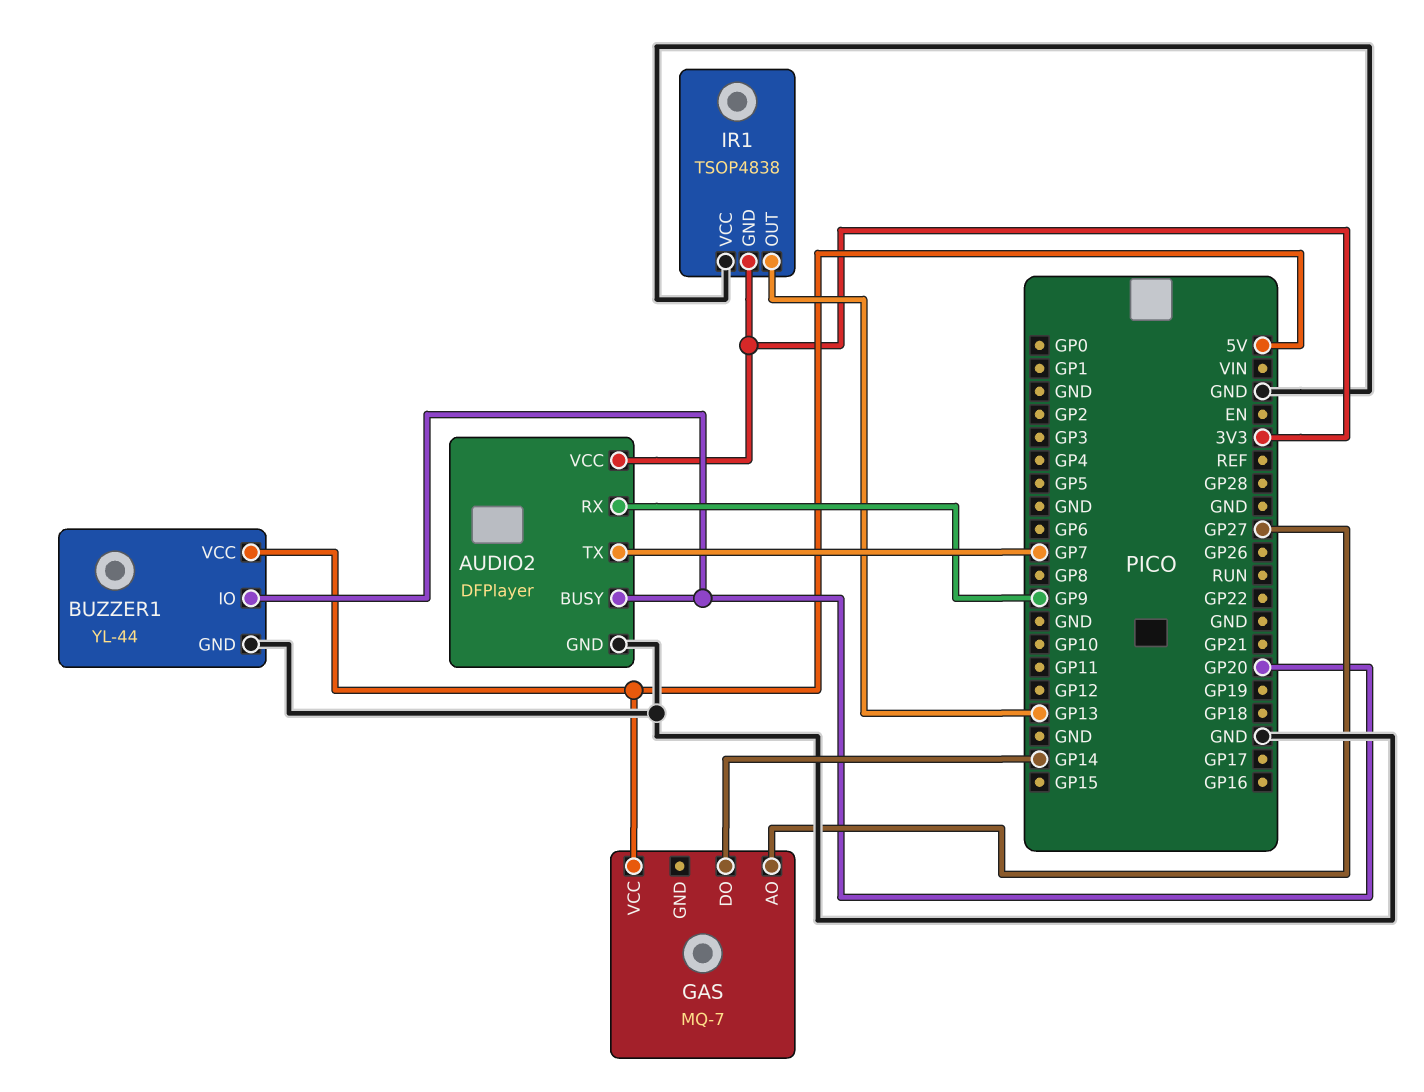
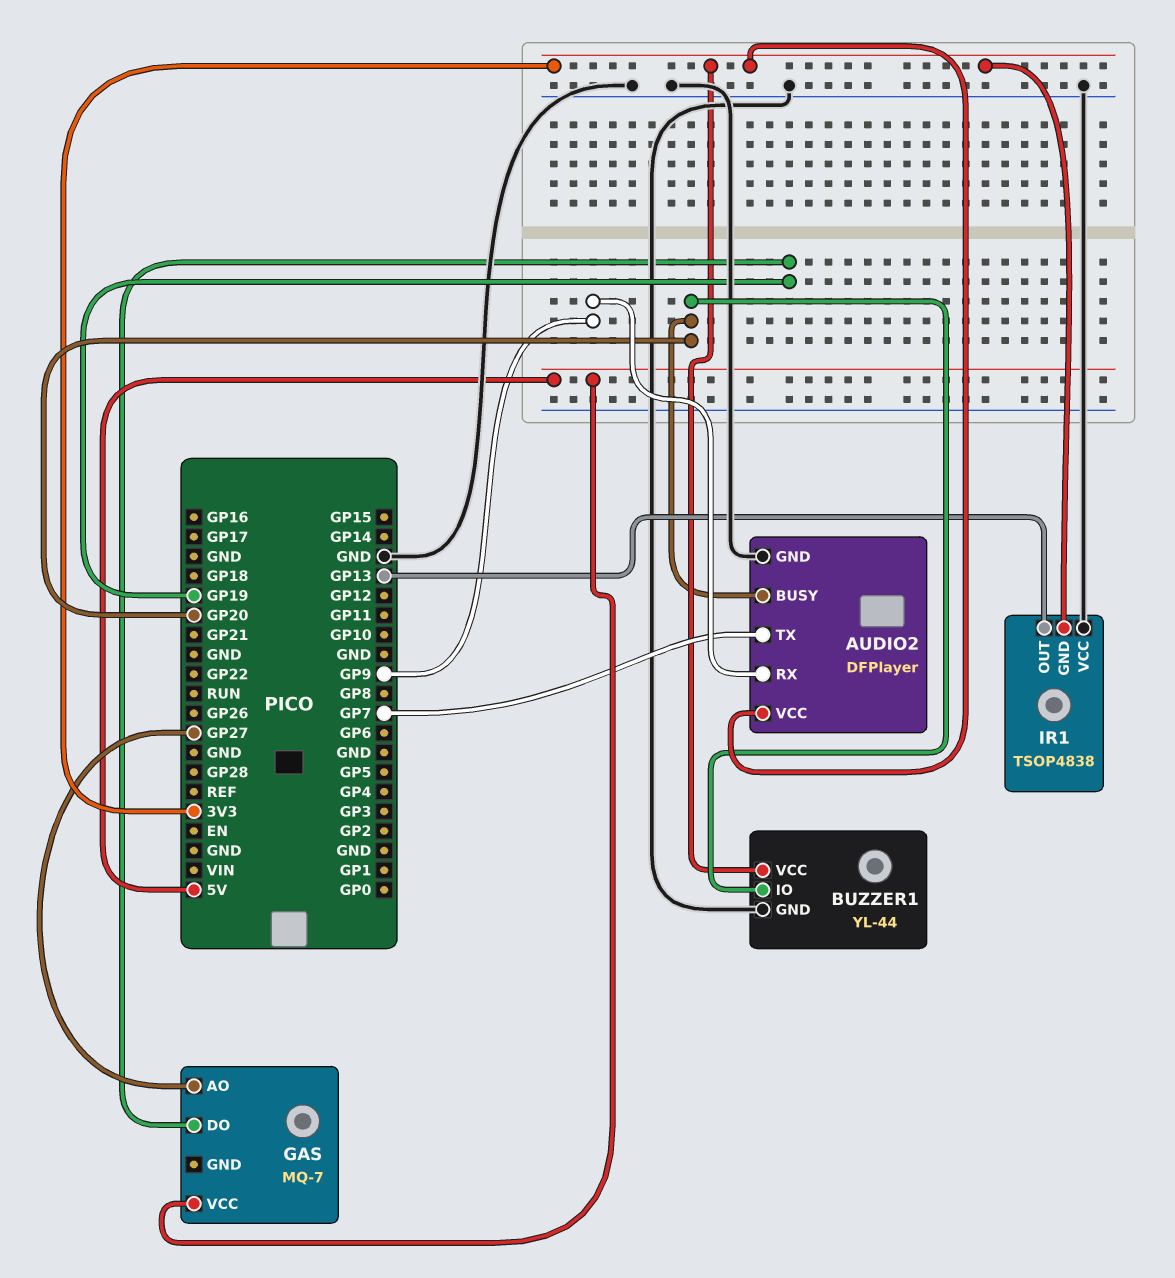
BUZZER1 pin VCC: 5V -> 3V3
GAS pin DO: GP14 -> GP19

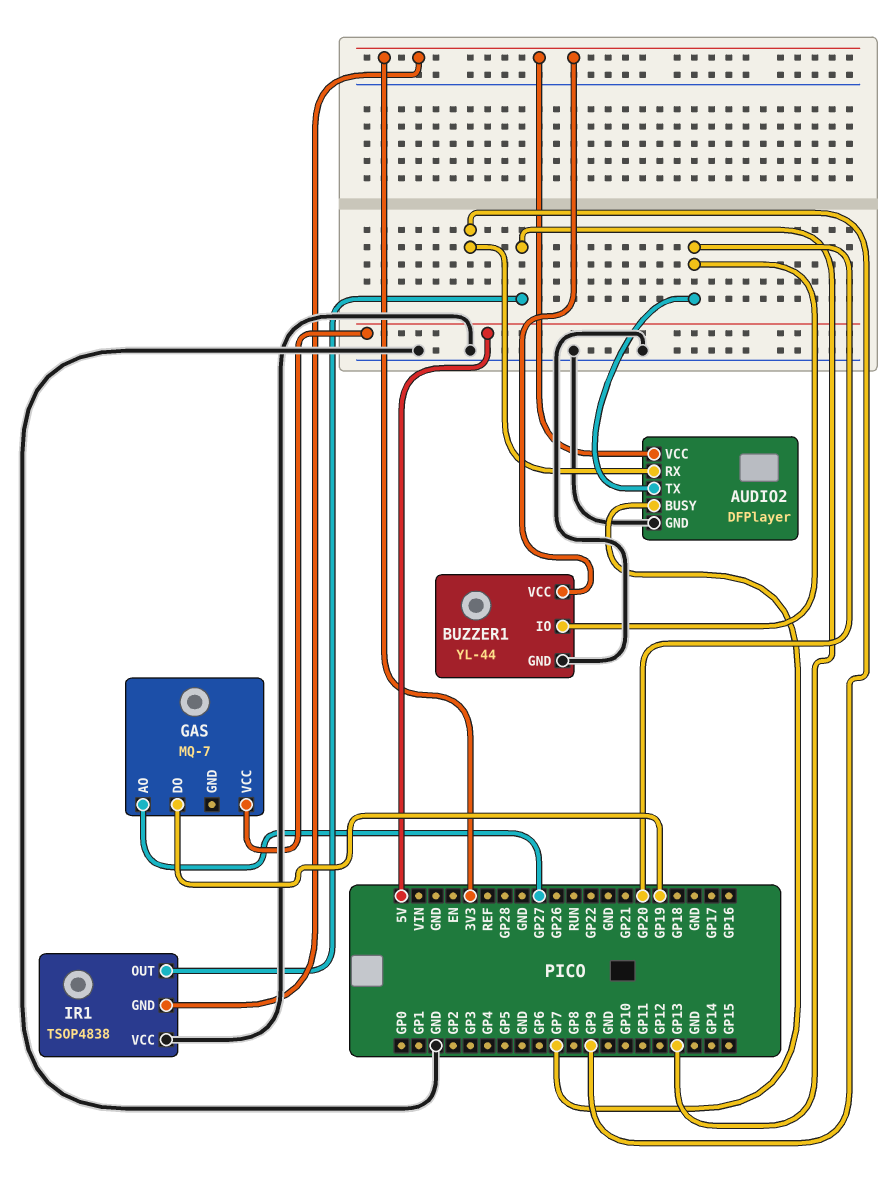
AUDIO2 pin BUSY: GP20 -> GP7
AUDIO2 pin TX: GP7 -> GP20

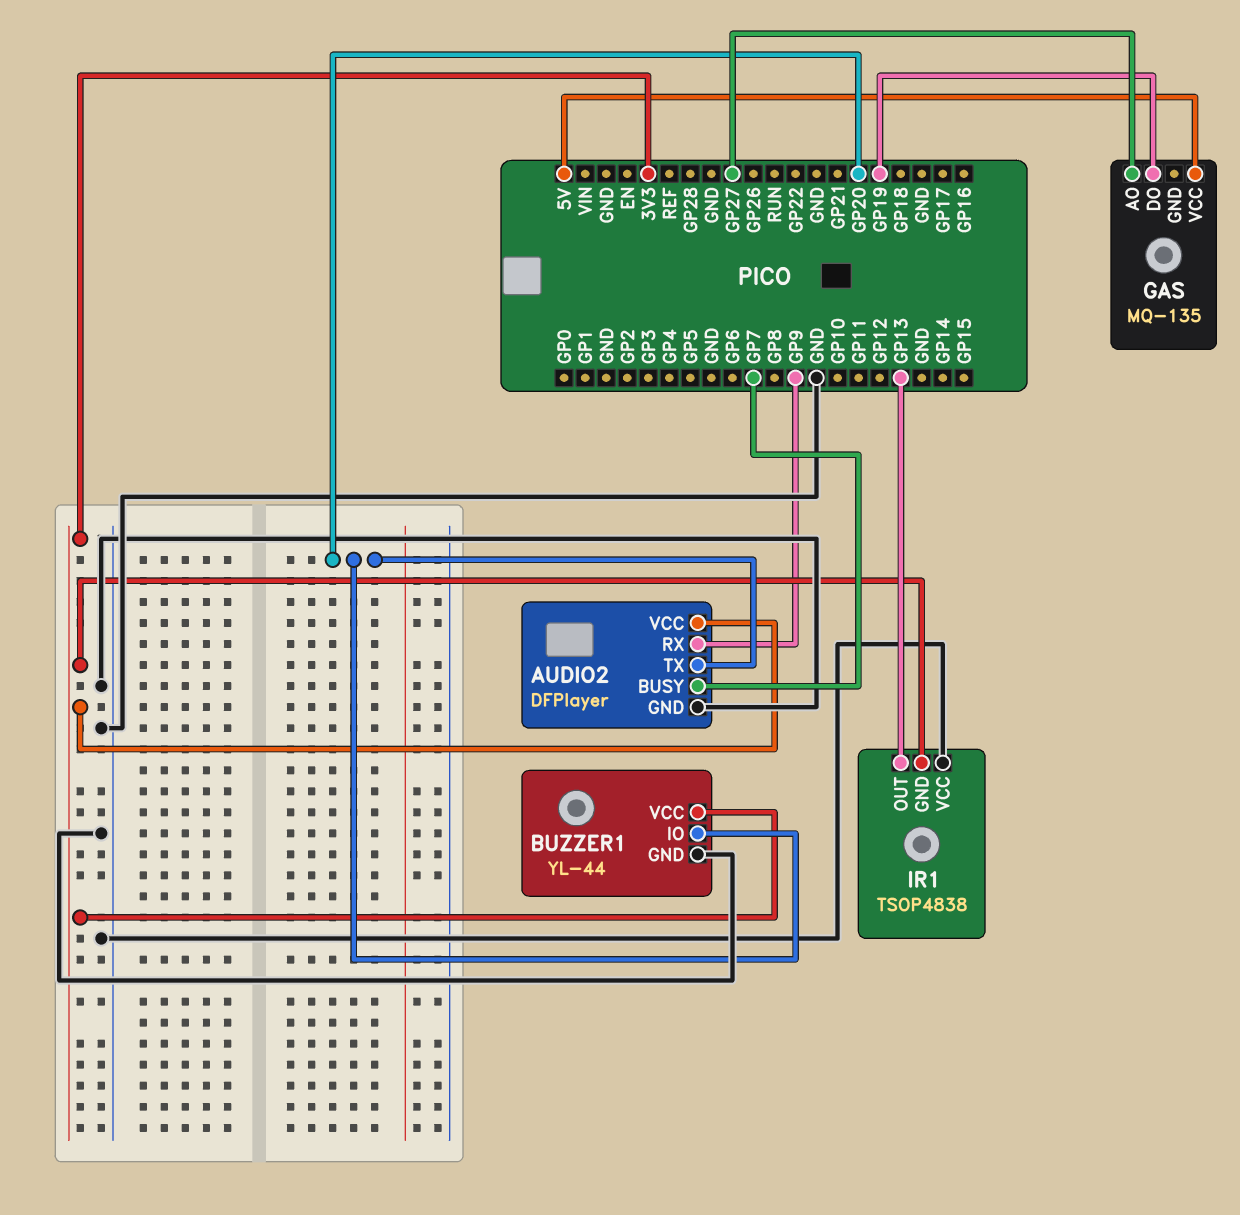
GAS: MQ-7 -> MQ-135

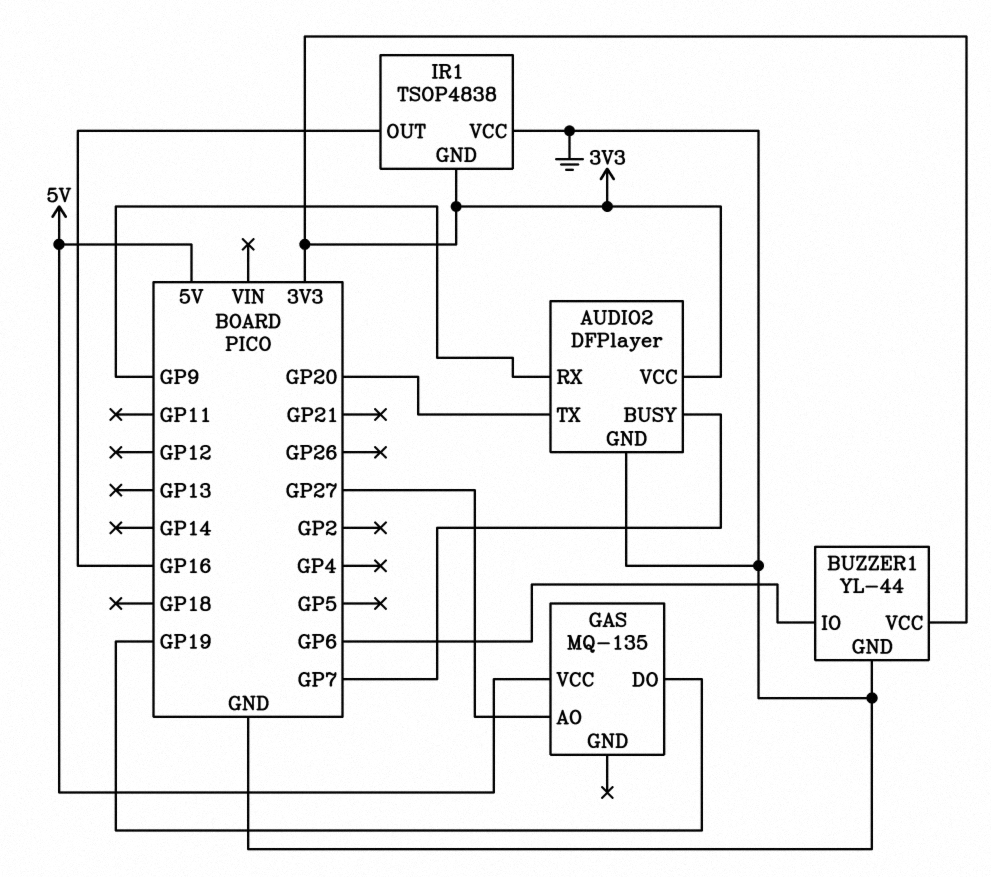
BUZZER1 pin IO: GP20 -> GP6
IR1 pin OUT: GP13 -> GP16

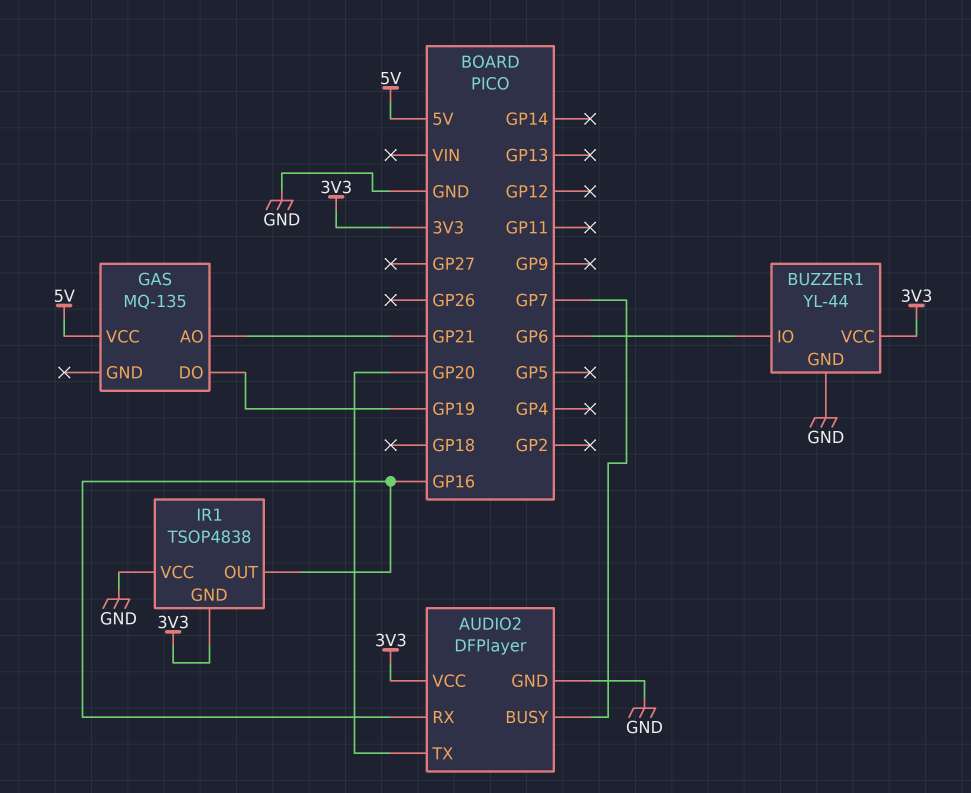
AUDIO2 pin RX: GP9 -> GP16
GAS pin AO: GP27 -> GP21

